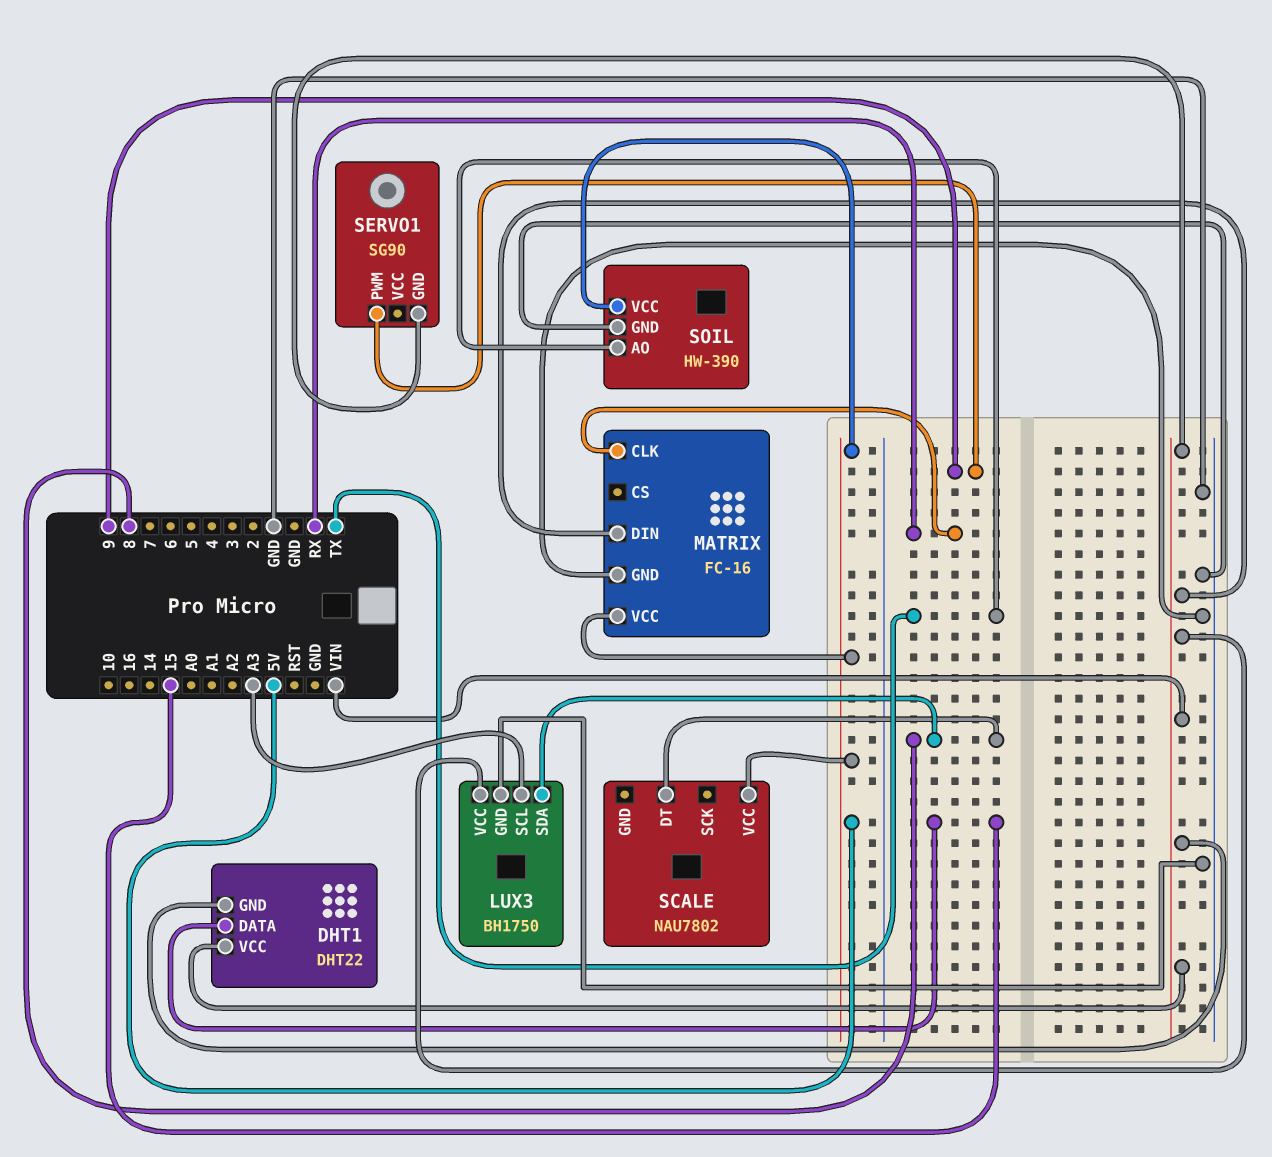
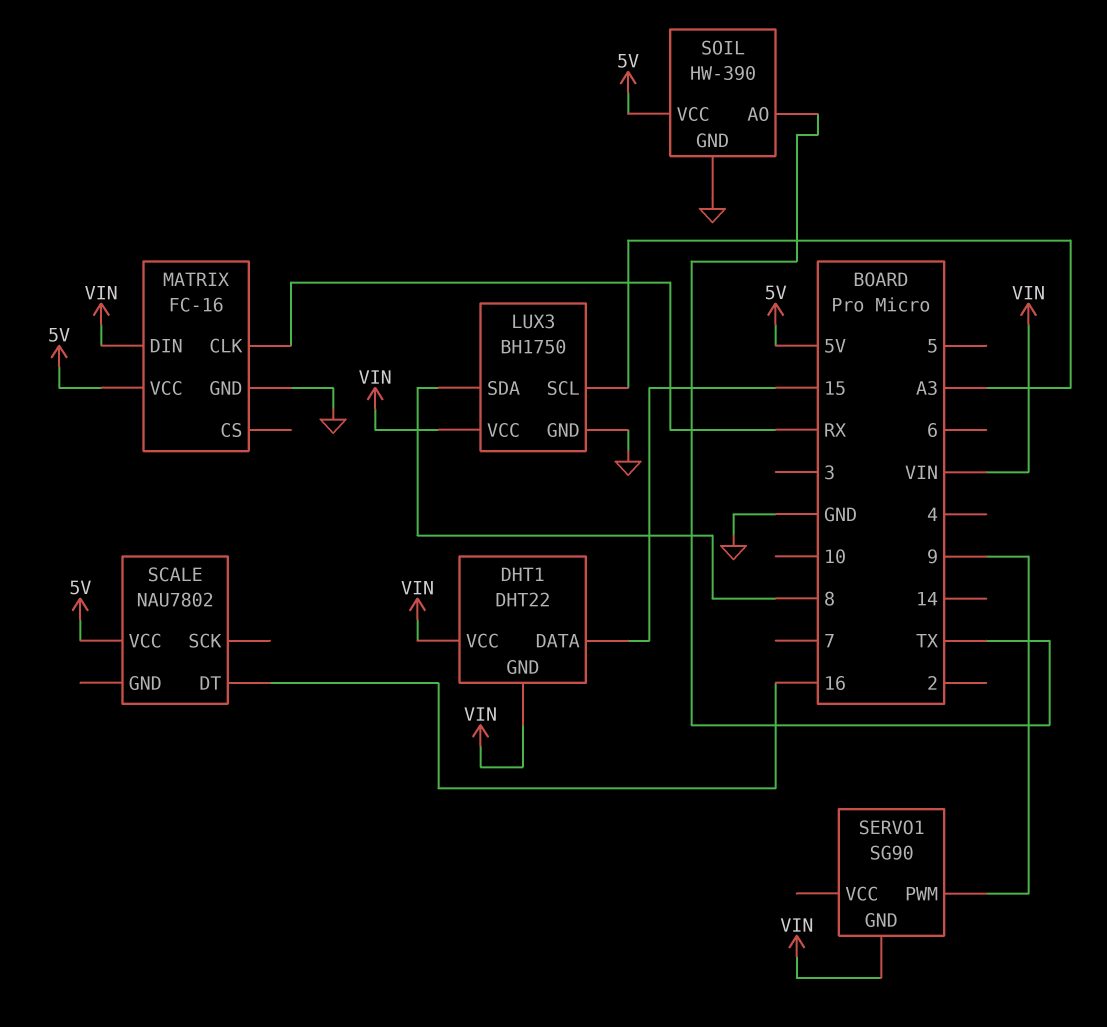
SCALE pin DT: 8 -> 16

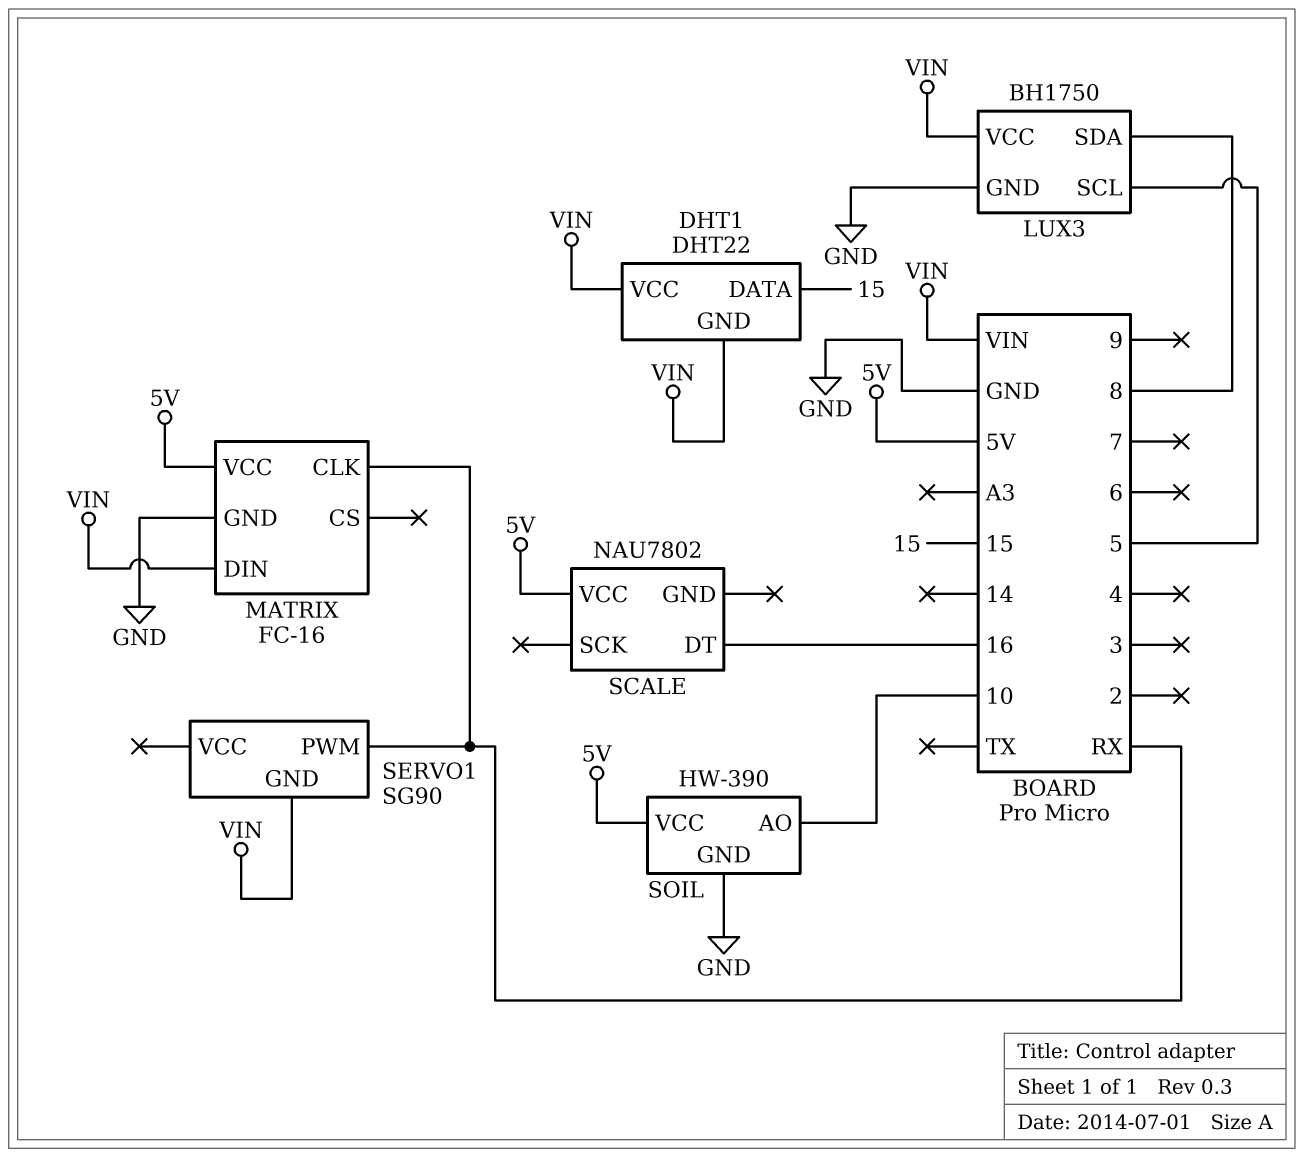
LUX3 pin SCL: A3 -> 5
SERVO1 pin PWM: 9 -> RX
SOIL pin AO: TX -> 10

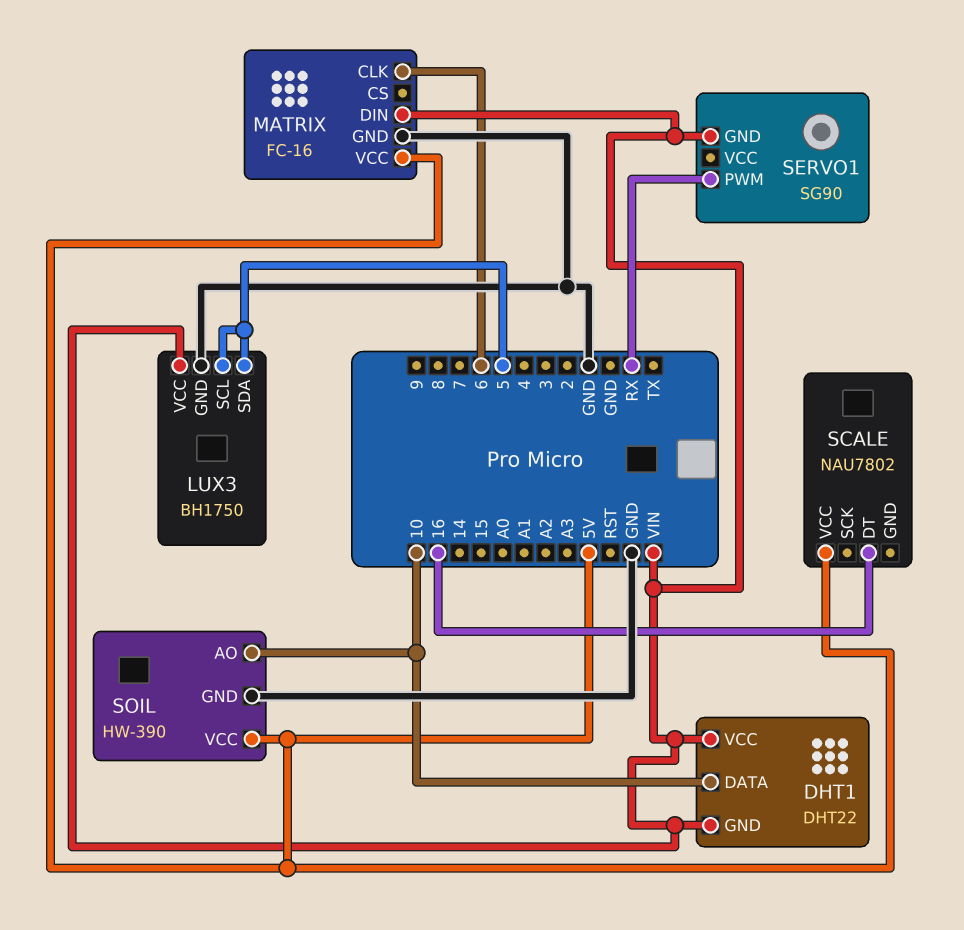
DHT1 pin DATA: 15 -> 10
LUX3 pin SDA: 8 -> 5
MATRIX pin CLK: RX -> 6

